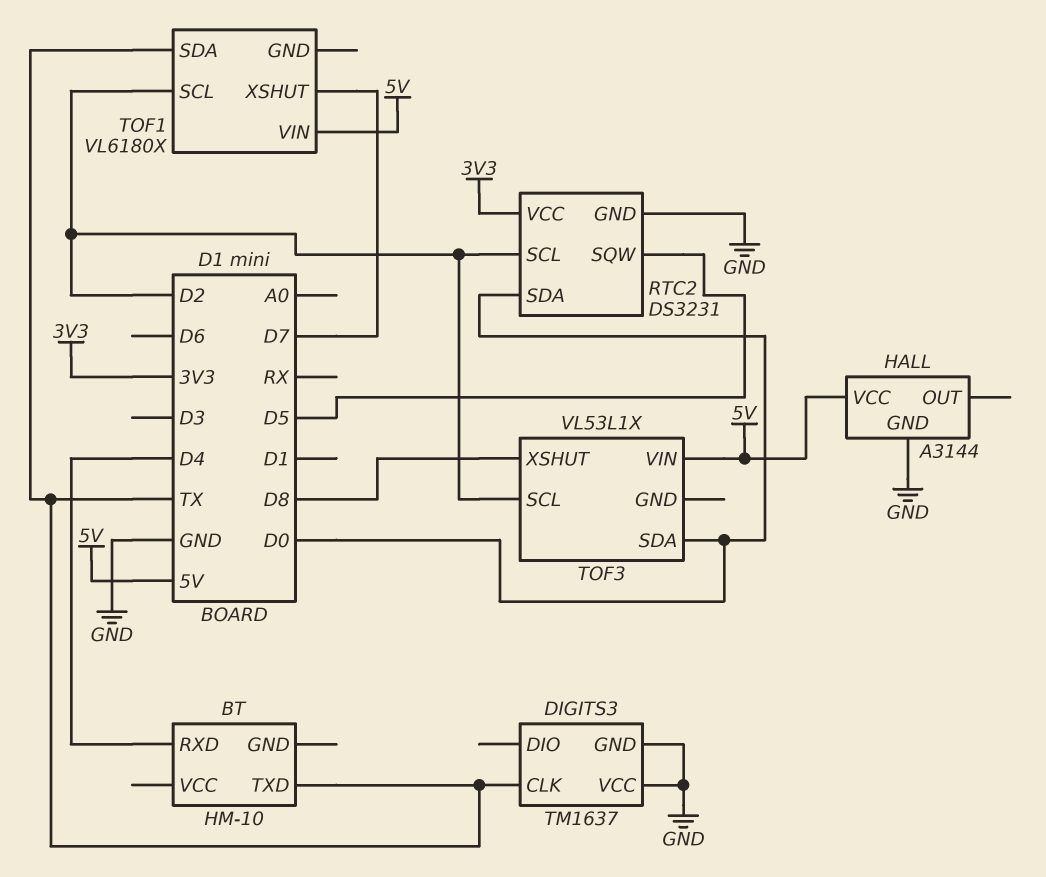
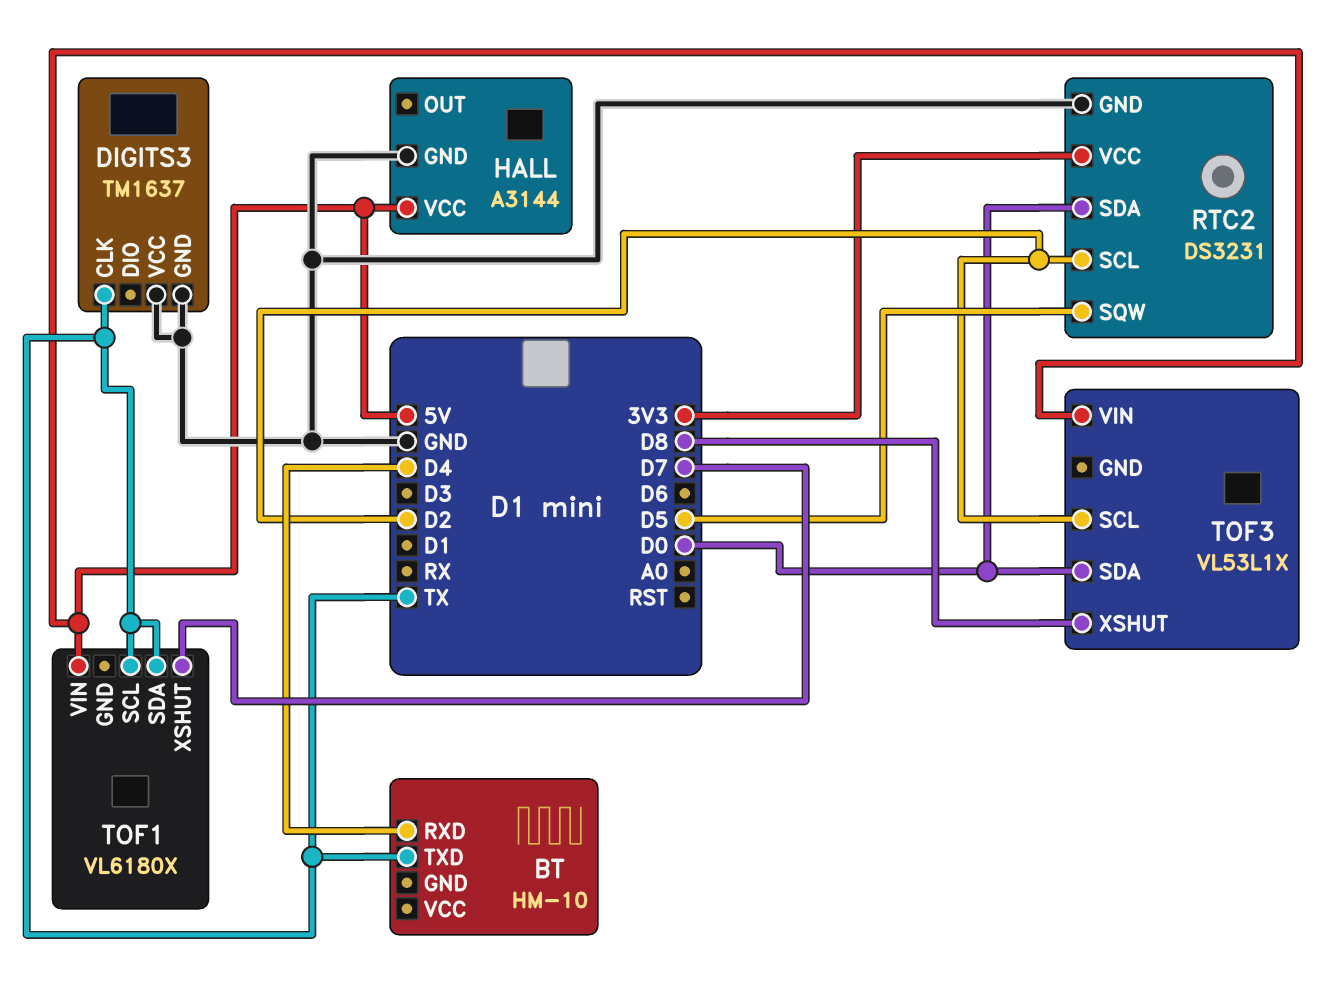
TOF1 pin SCL: D2 -> TX

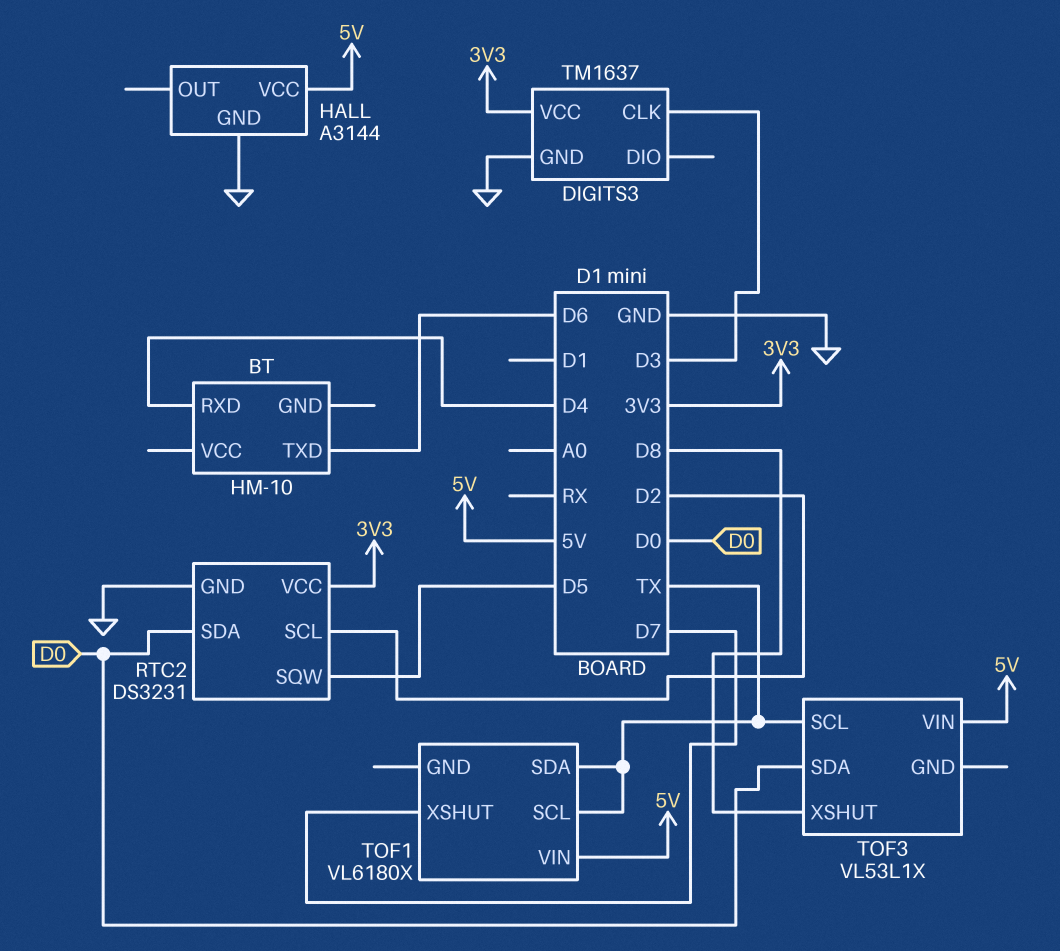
BT pin TXD: TX -> D6
DIGITS3 pin CLK: TX -> D3
DIGITS3 pin VCC: GND -> 3V3
TOF3 pin SCL: D2 -> TX

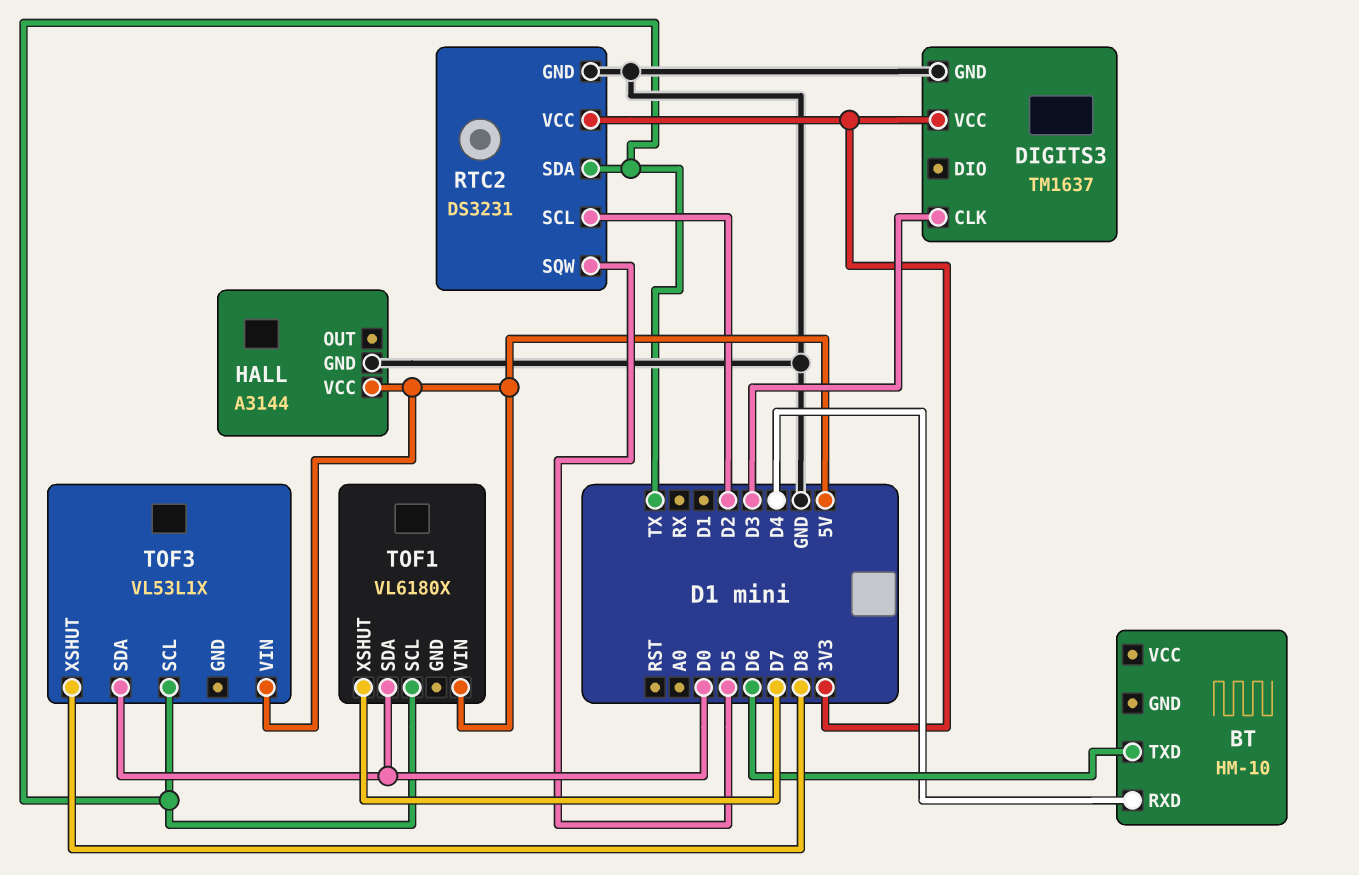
RTC2 pin SDA: D0 -> TX
TOF1 pin SDA: TX -> D0

